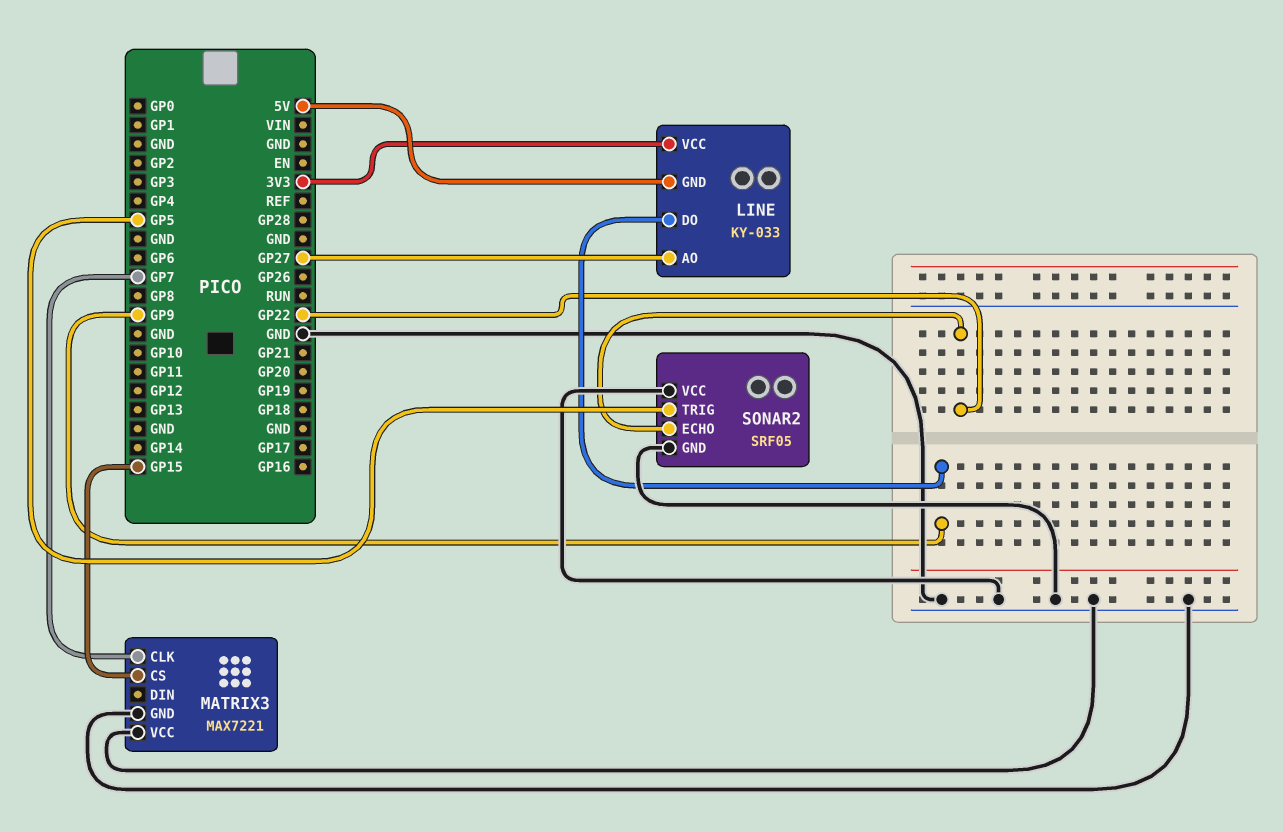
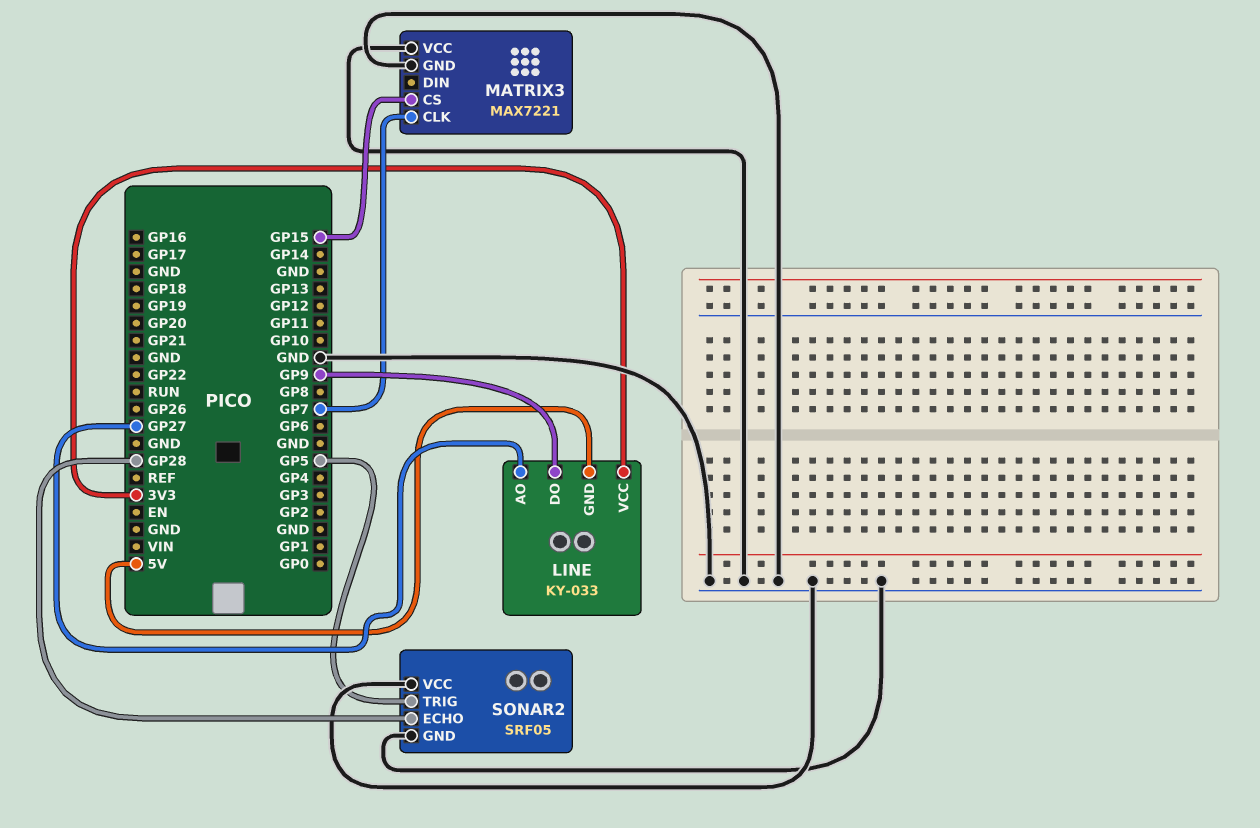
SONAR2 pin ECHO: GP22 -> GP28

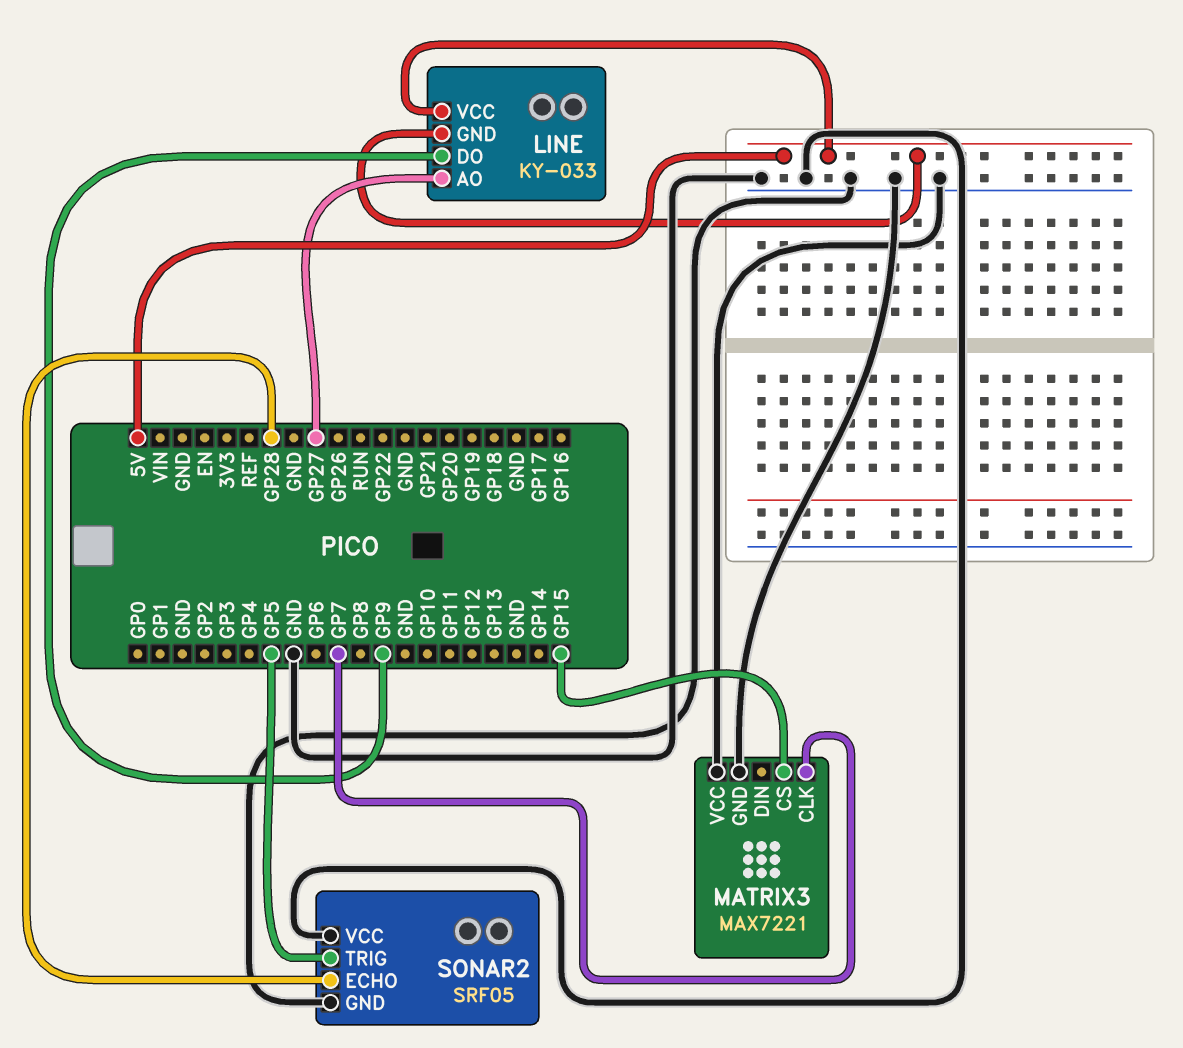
LINE pin VCC: 3V3 -> 5V

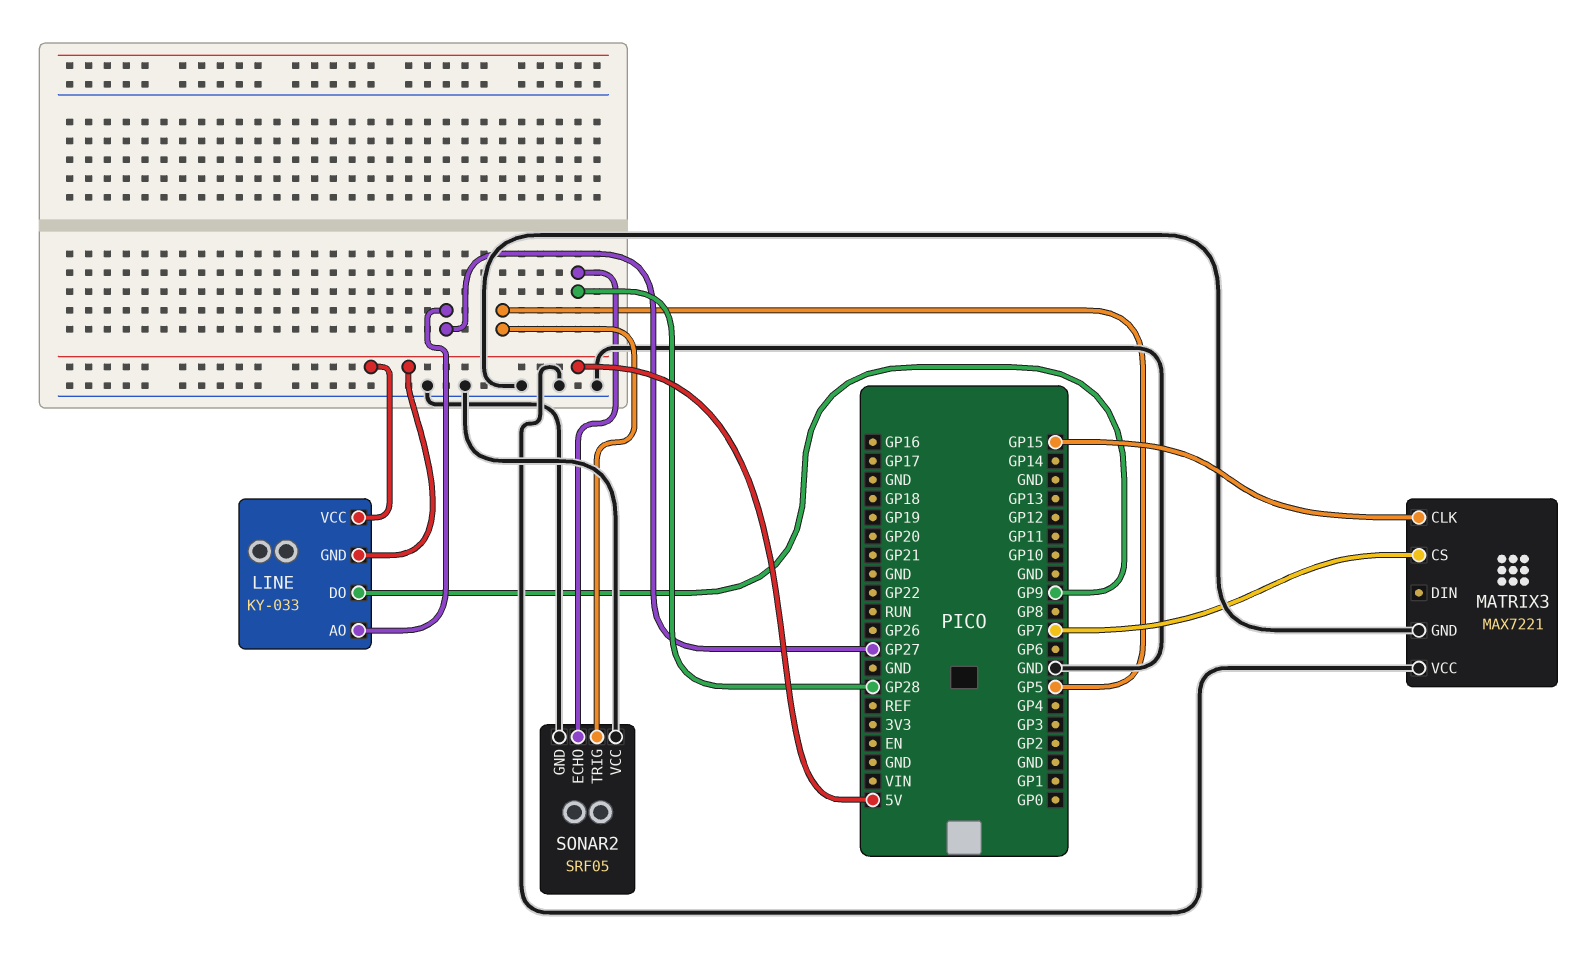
MATRIX3 pin CLK: GP7 -> GP15
MATRIX3 pin CS: GP15 -> GP7

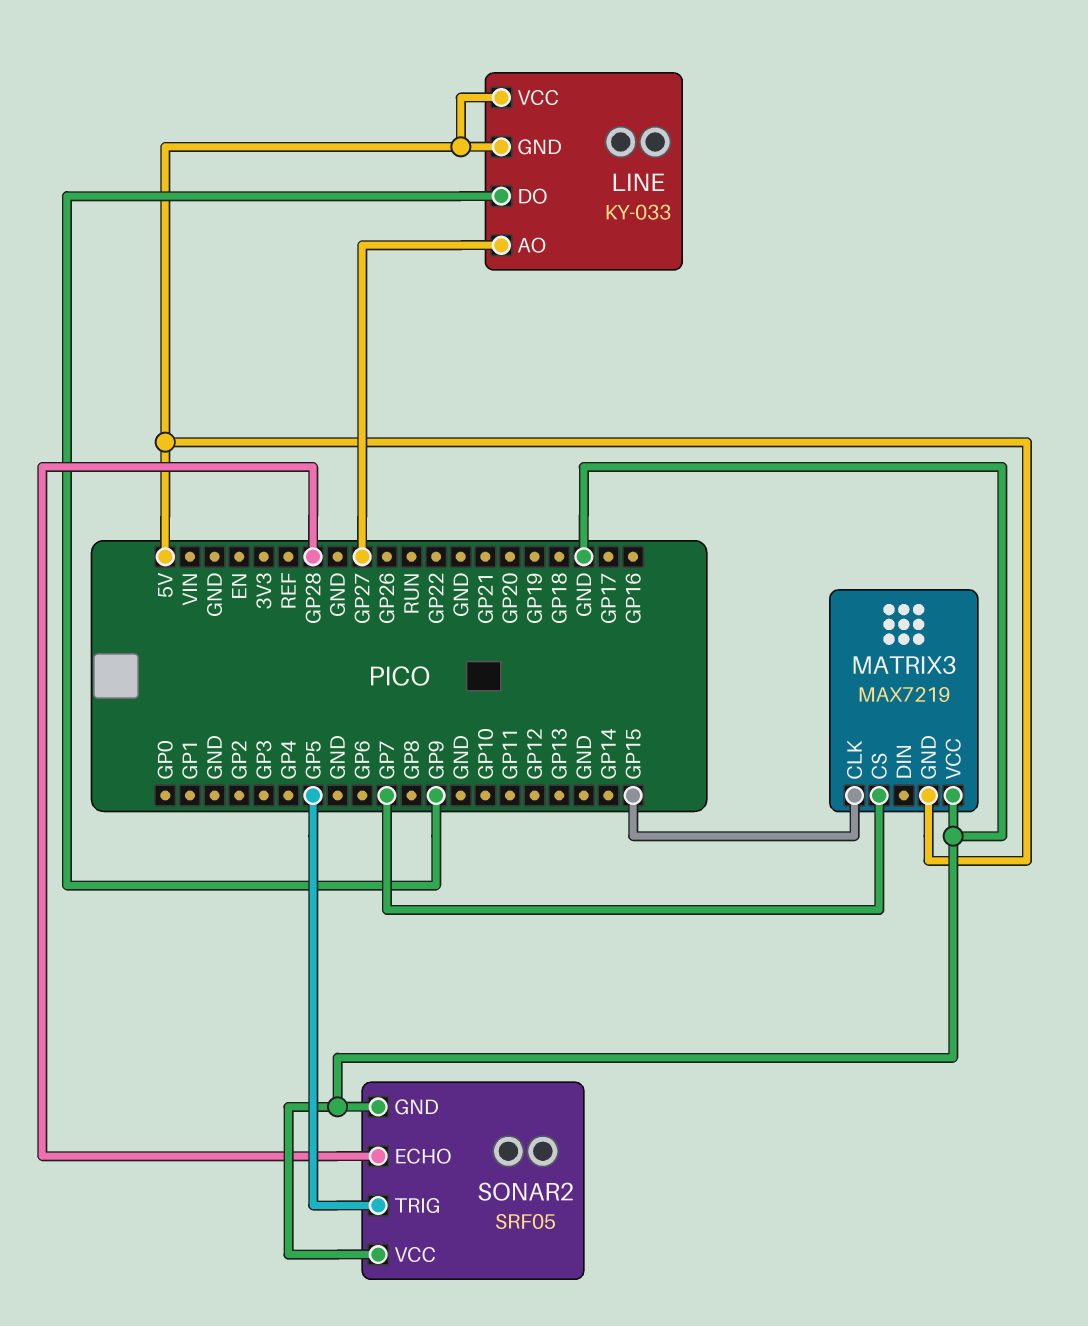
MATRIX3: MAX7221 -> MAX7219
MATRIX3 pin GND: GND -> 5V

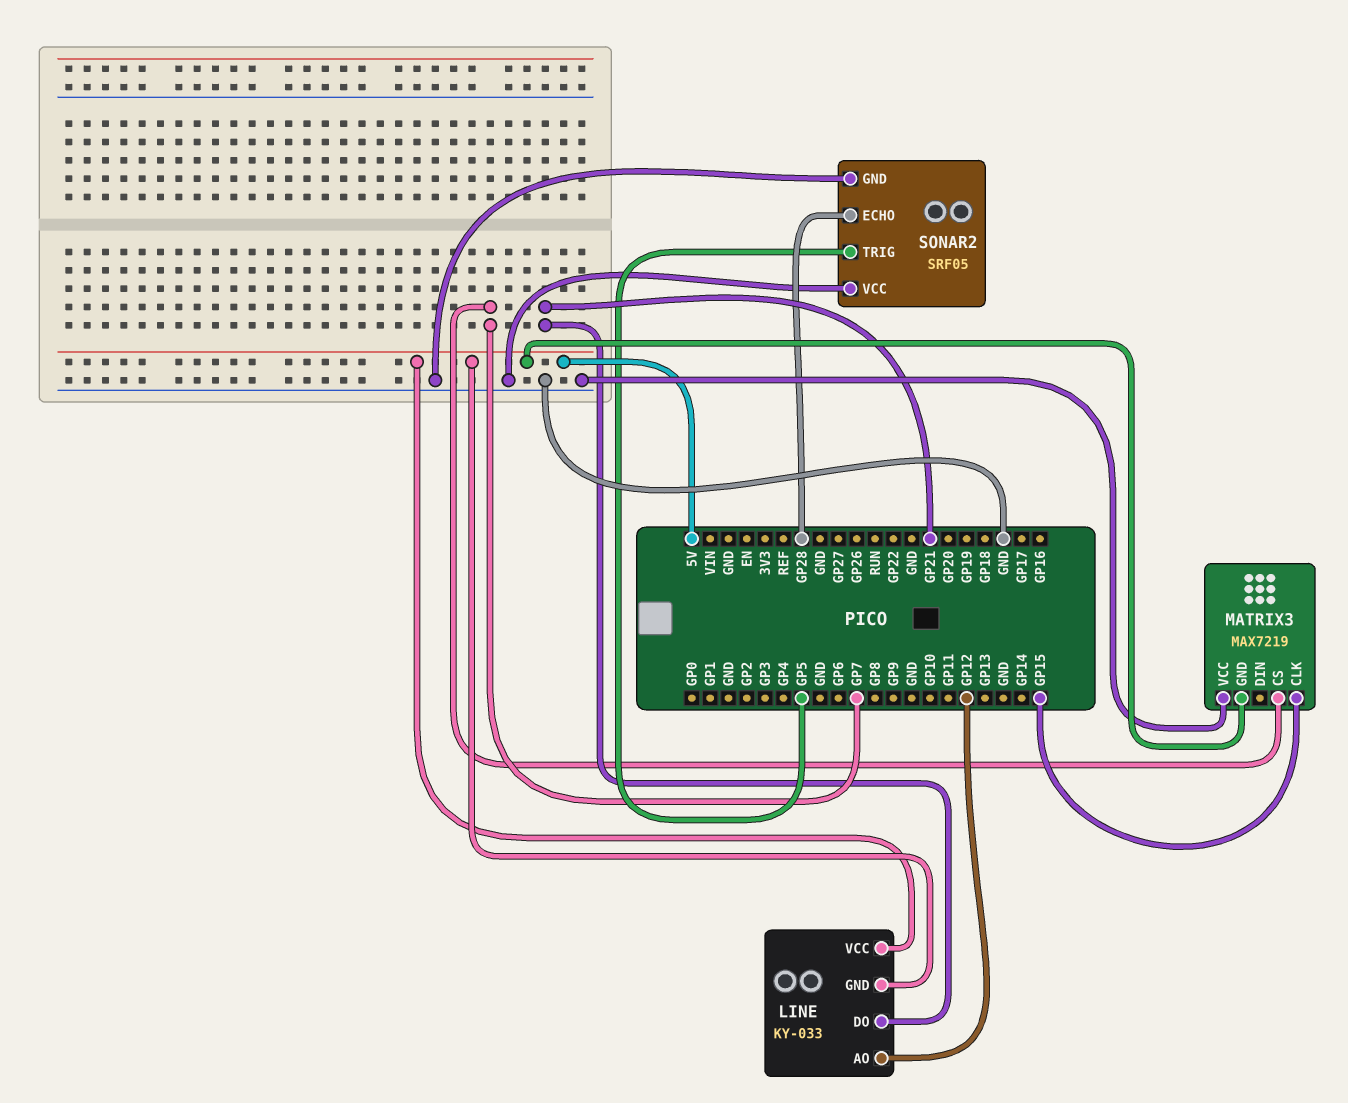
LINE pin AO: GP27 -> GP12
LINE pin DO: GP9 -> GP21

